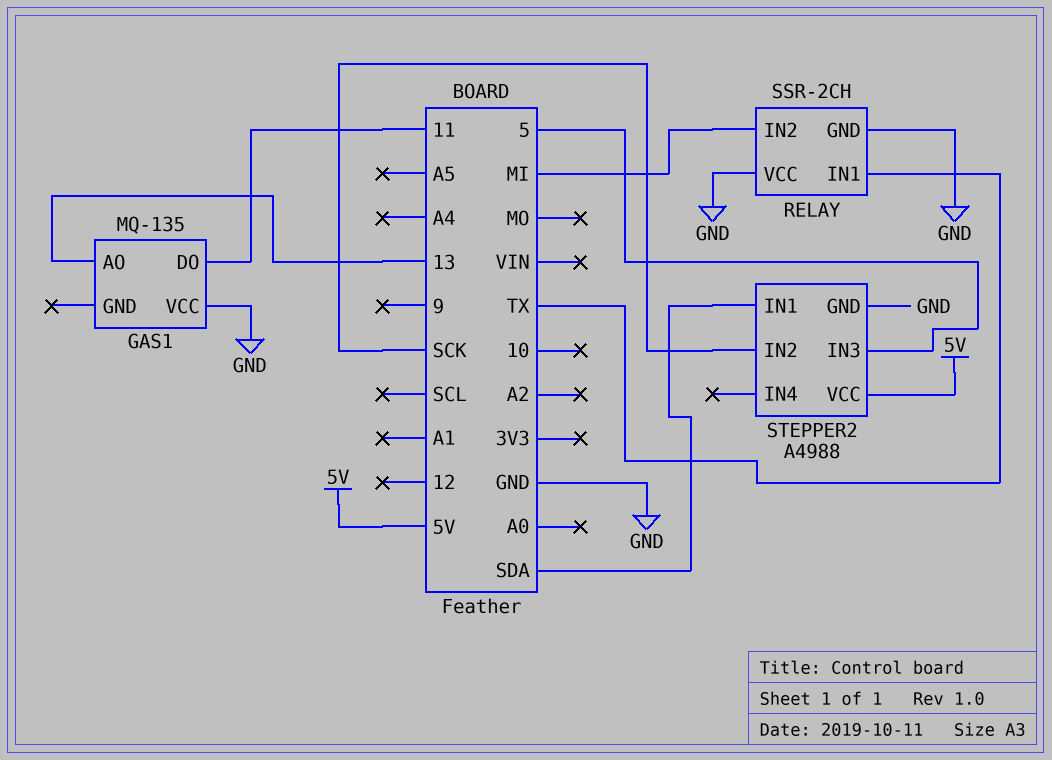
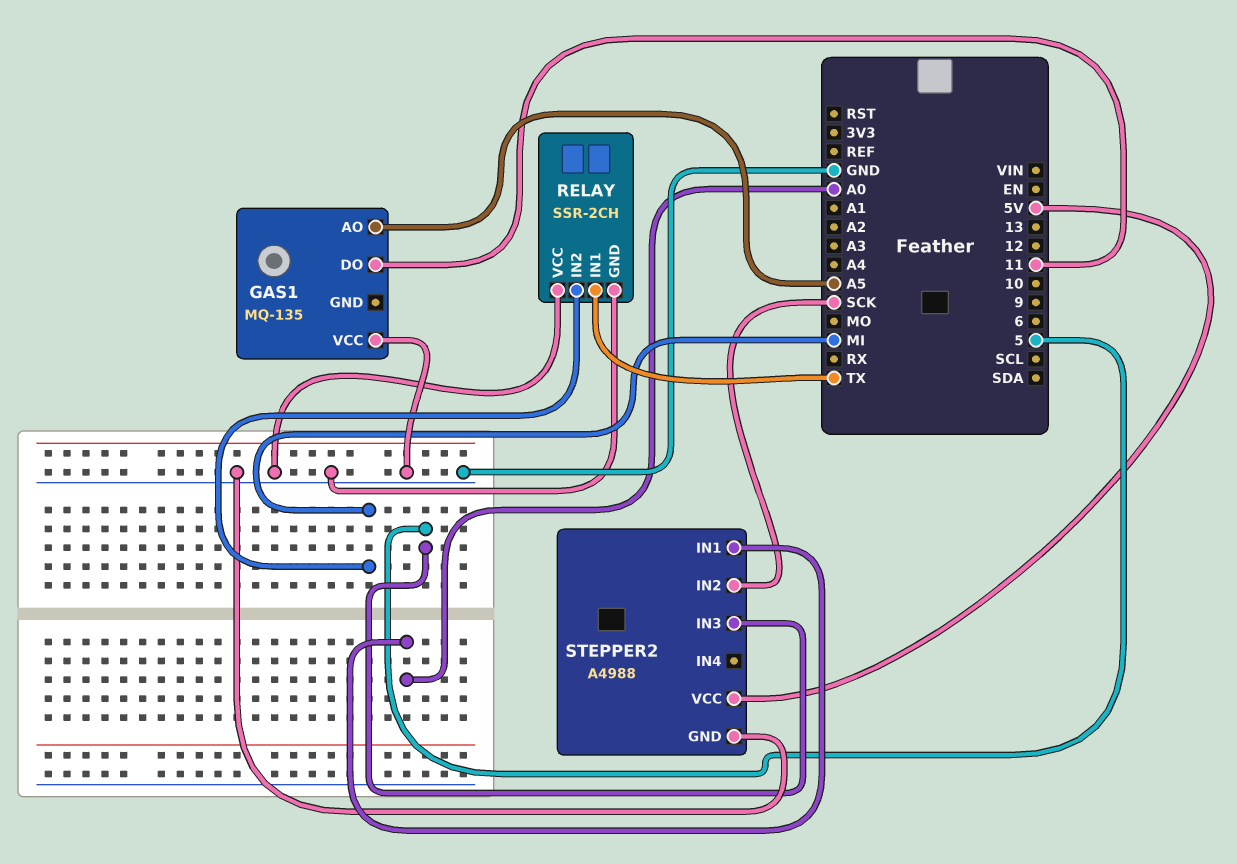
GAS1 pin AO: 13 -> A5
STEPPER2 pin IN1: SDA -> A0

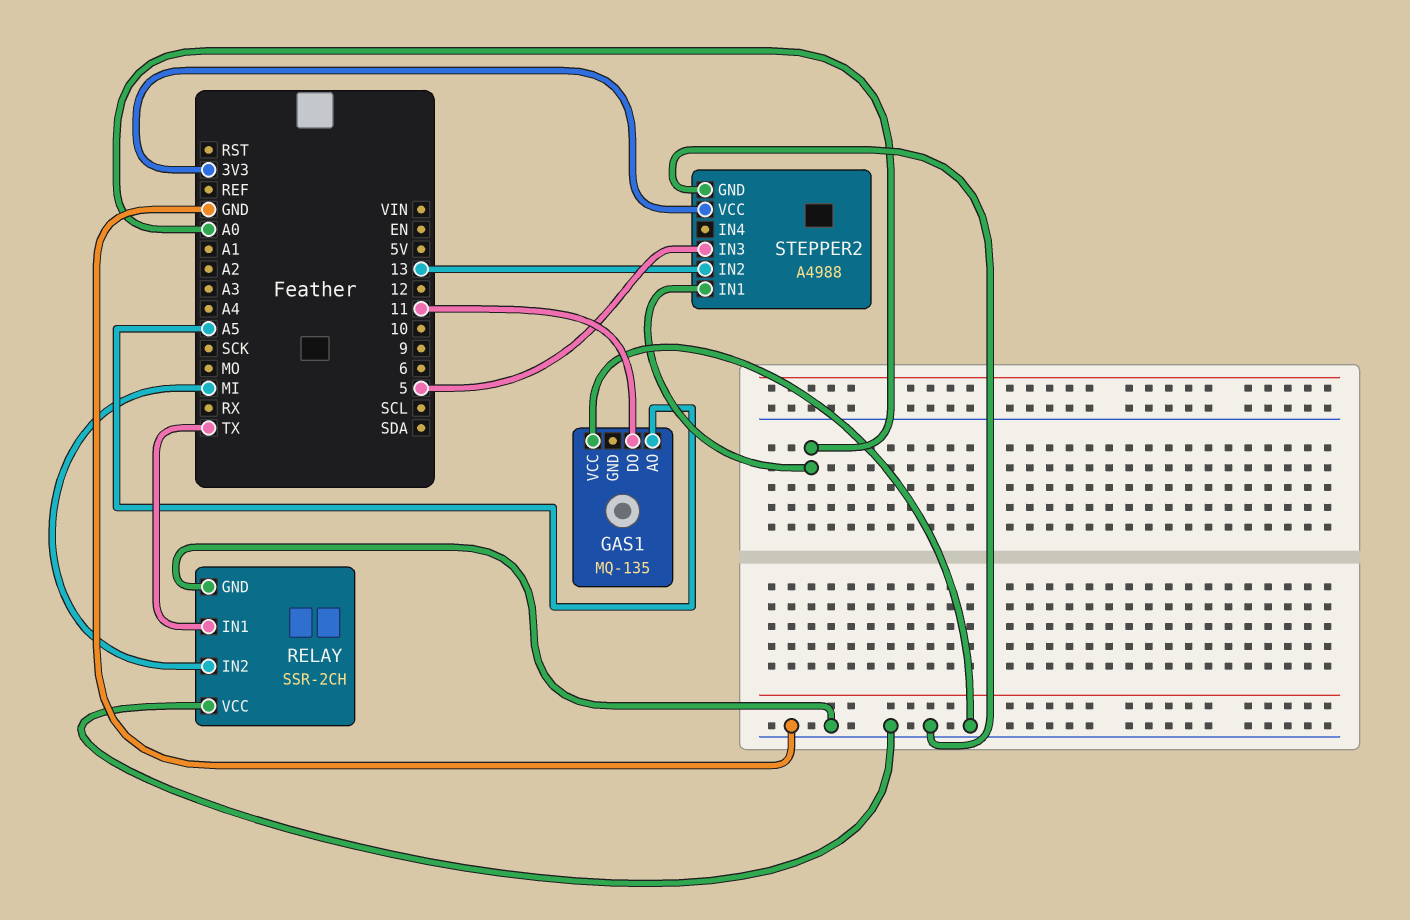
STEPPER2 pin IN2: SCK -> 13
STEPPER2 pin VCC: 5V -> 3V3

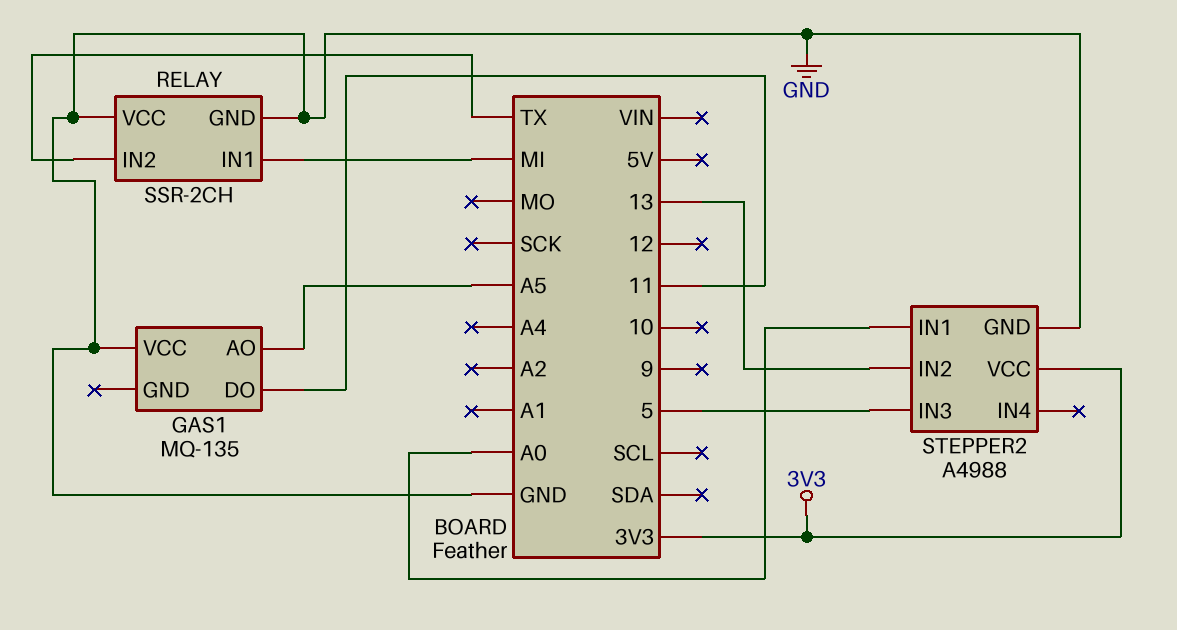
RELAY pin IN1: TX -> MI
RELAY pin IN2: MI -> TX

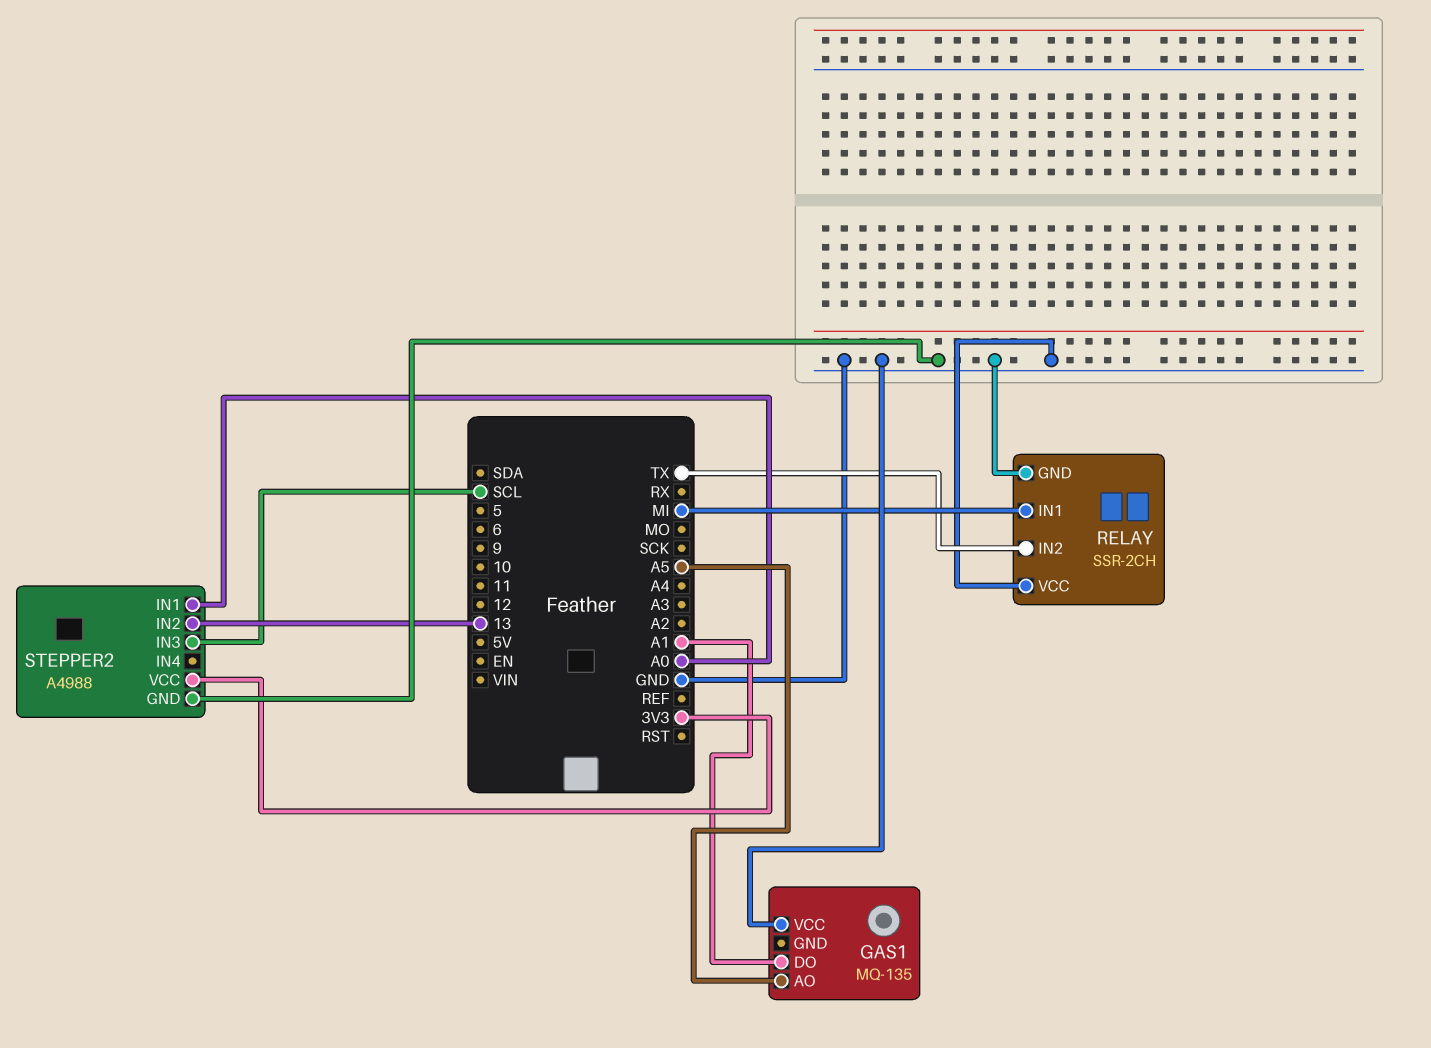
GAS1 pin DO: 11 -> A1
STEPPER2 pin IN3: 5 -> SCL

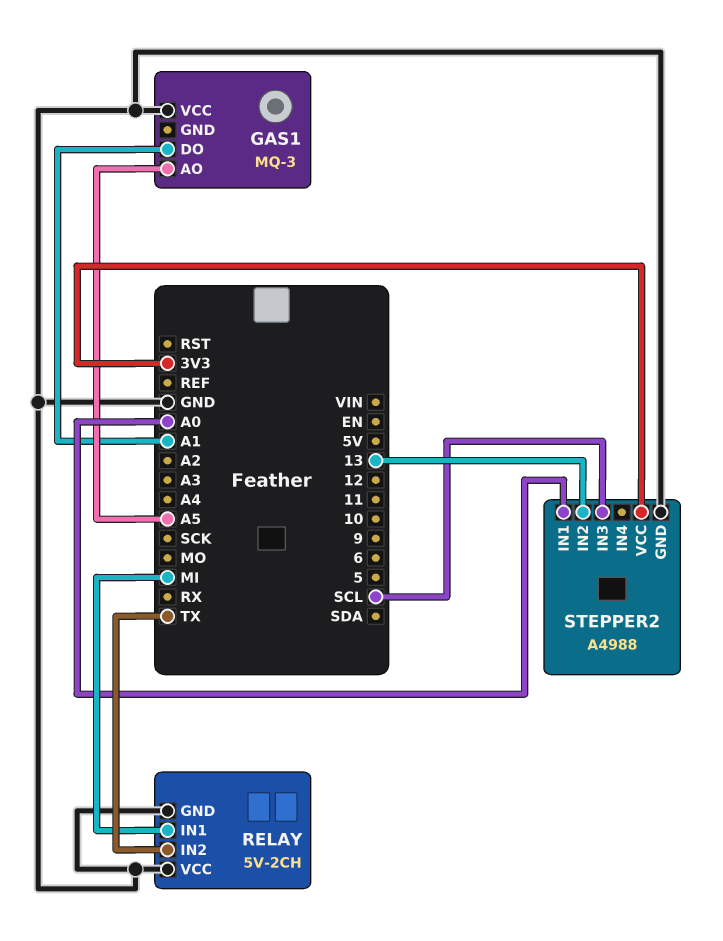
GAS1: MQ-135 -> MQ-3
RELAY: SSR-2CH -> 5V-2CH

